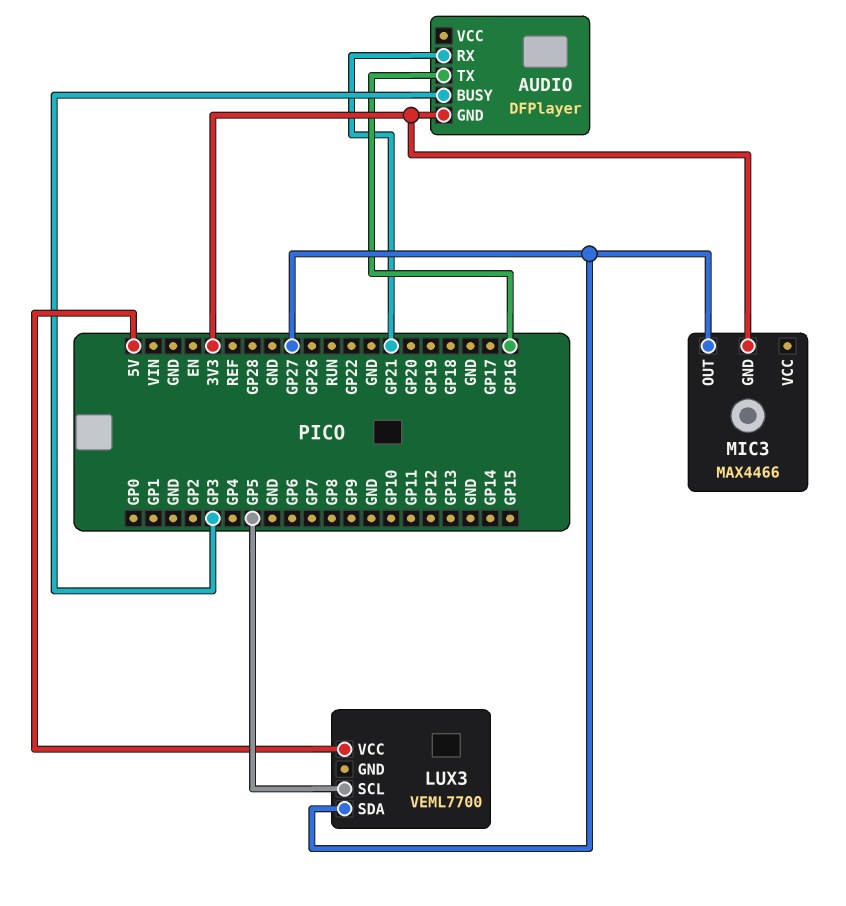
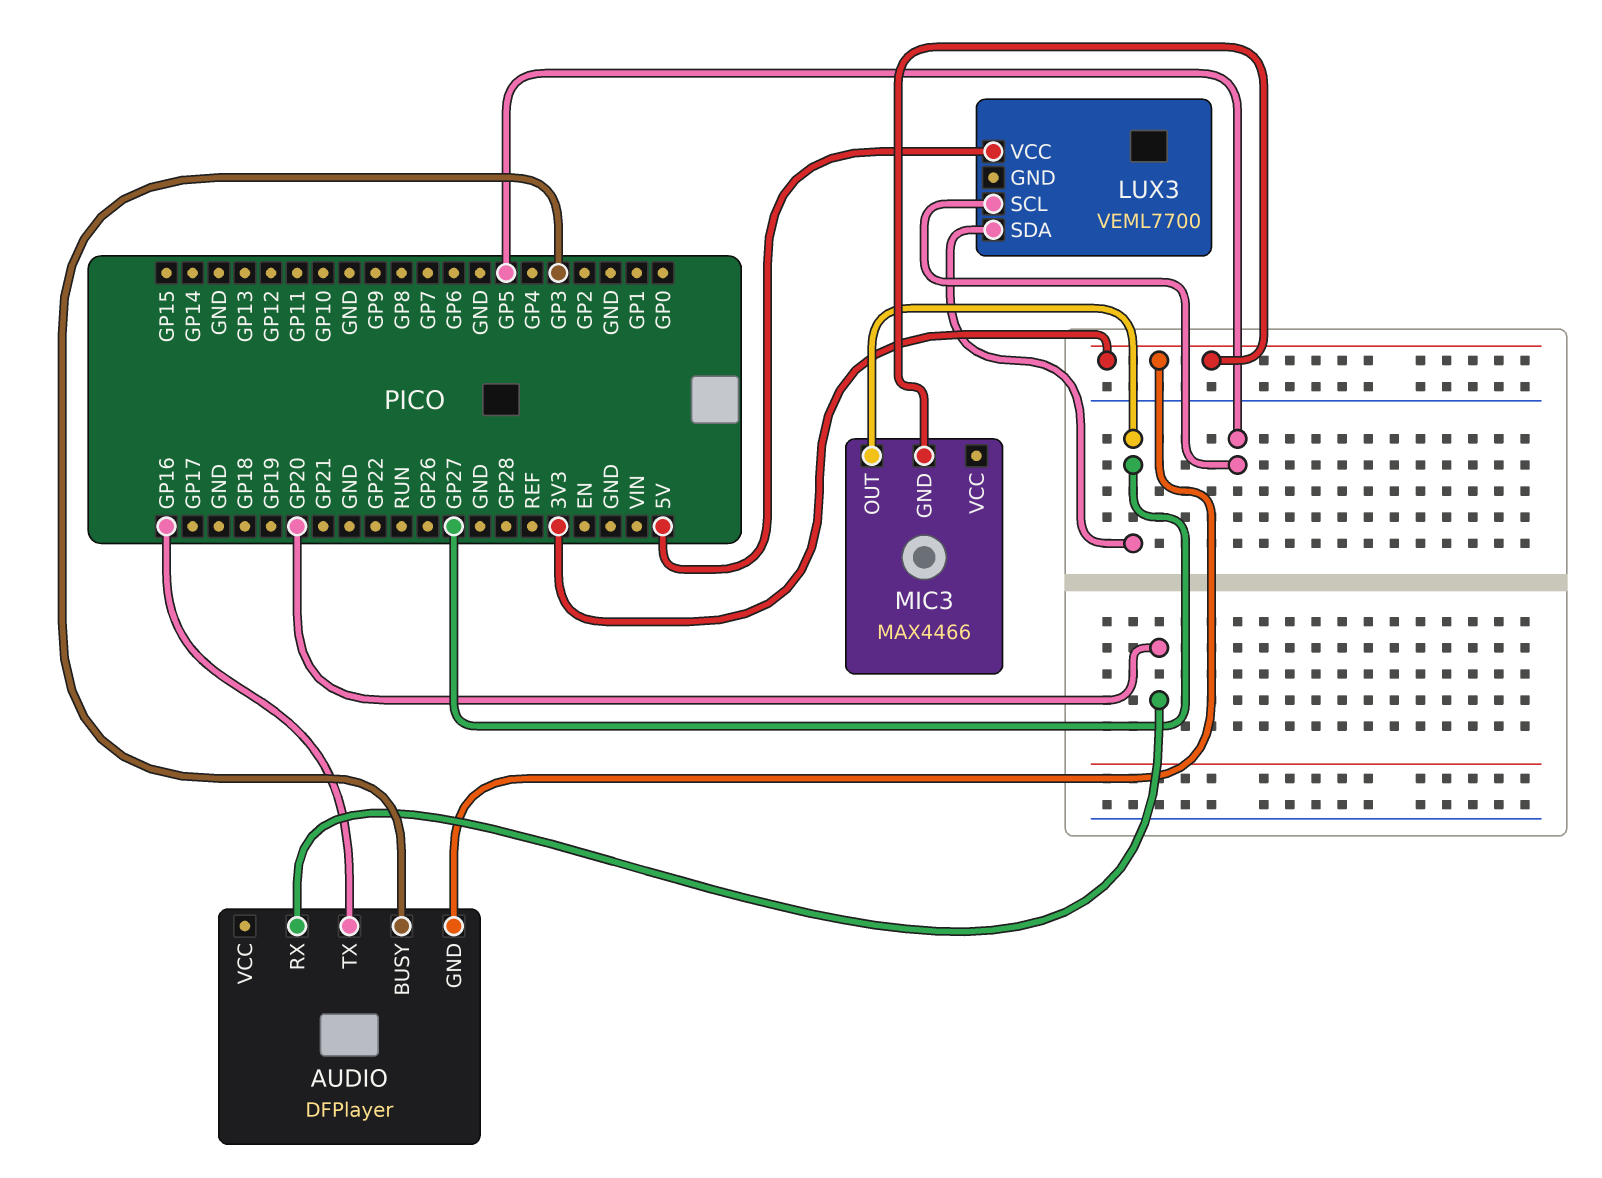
AUDIO pin RX: GP21 -> GP20

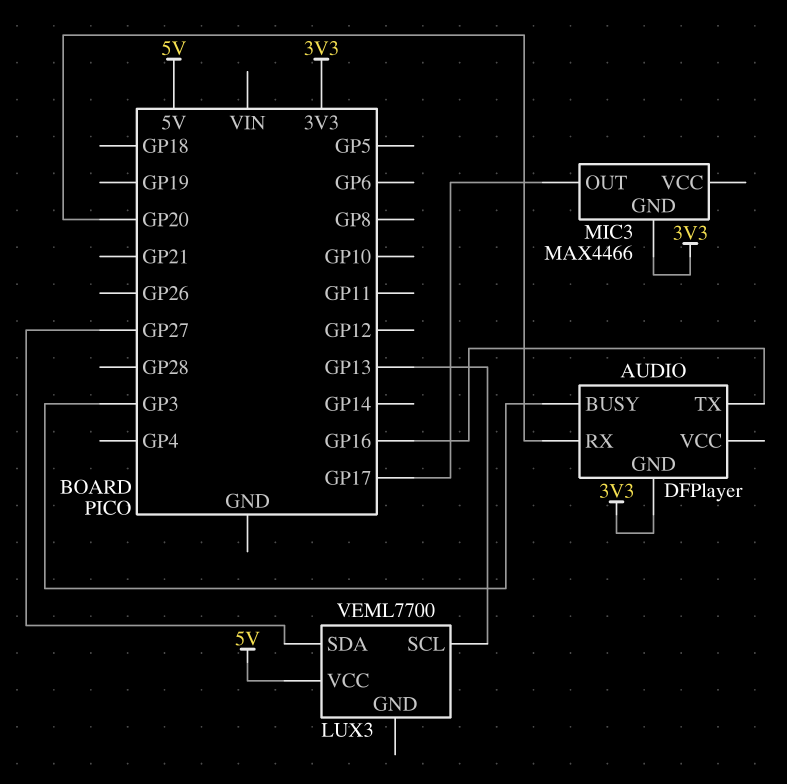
LUX3 pin SCL: GP5 -> GP13
MIC3 pin OUT: GP27 -> GP17

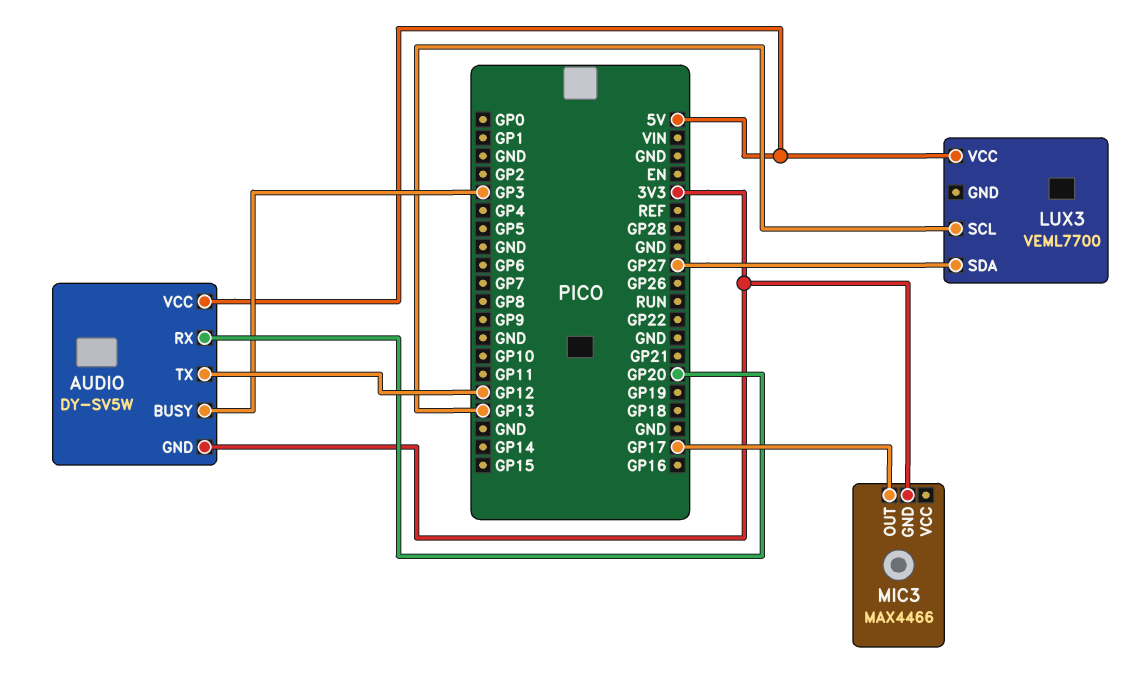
AUDIO: DFPlayer -> DY-SV5W
AUDIO pin TX: GP16 -> GP12
AUDIO pin VCC: none -> 5V

